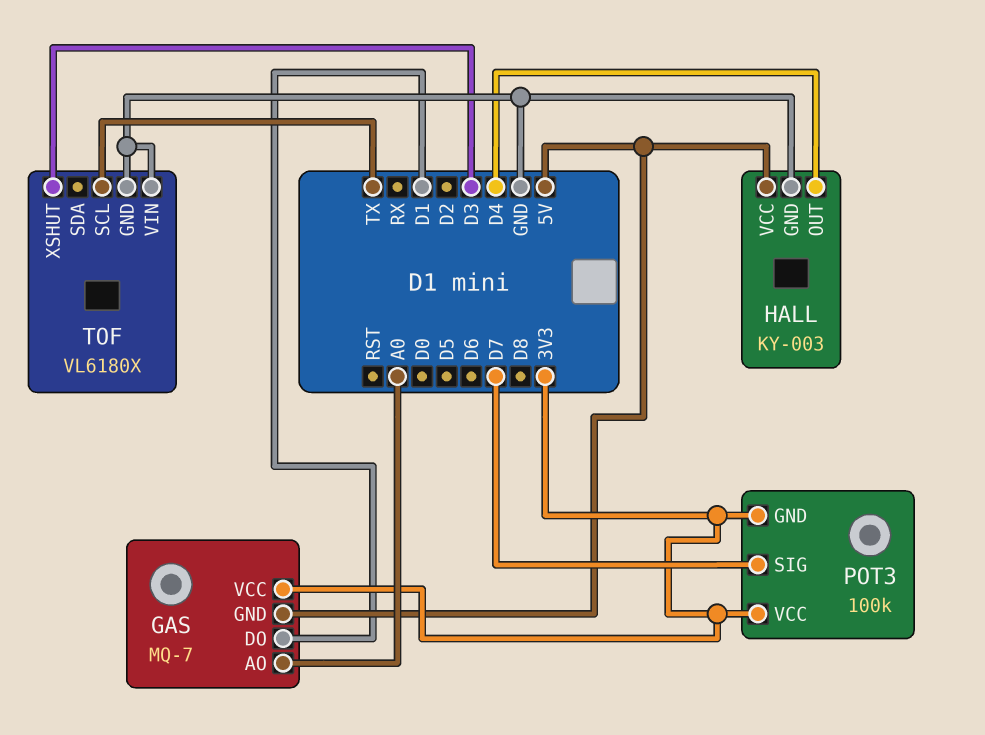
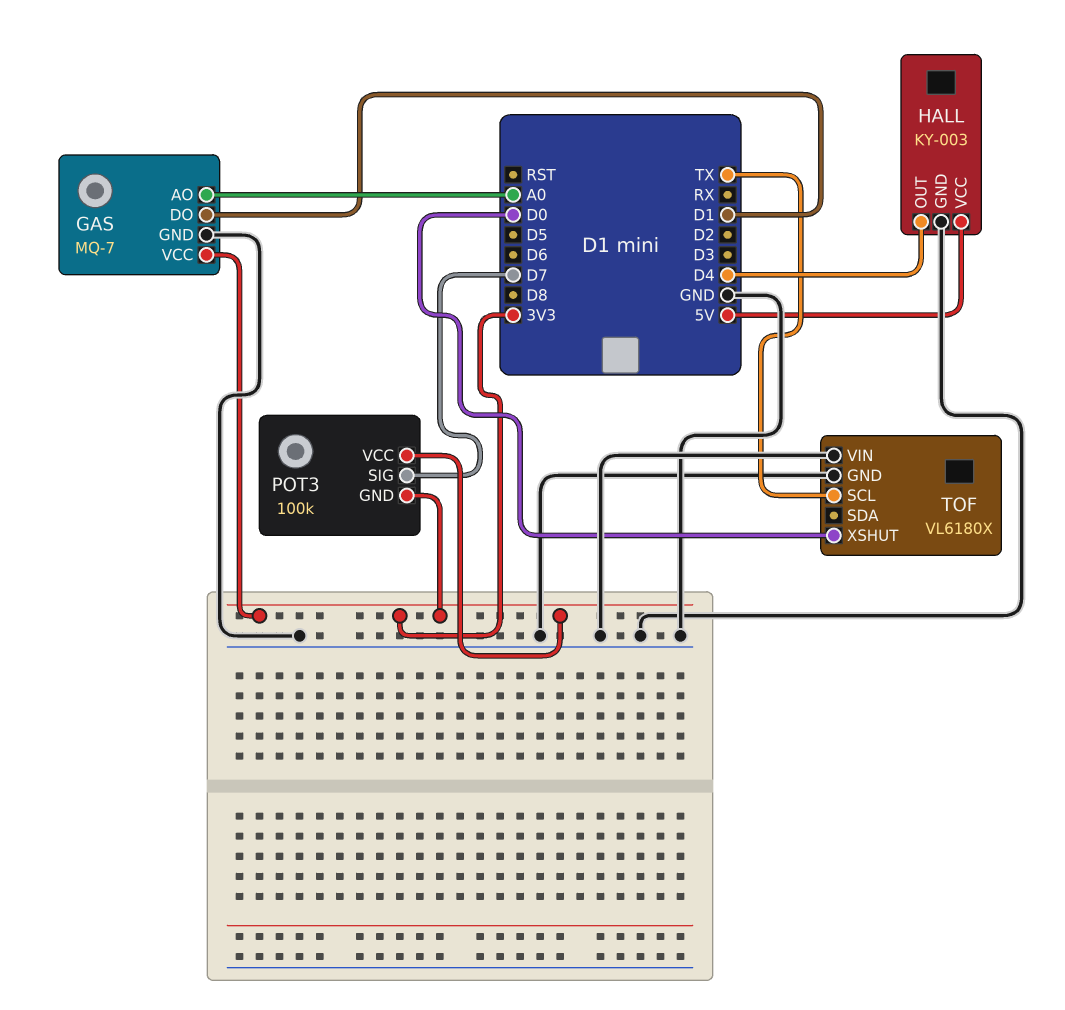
GAS pin GND: 5V -> GND
TOF pin XSHUT: D3 -> D0

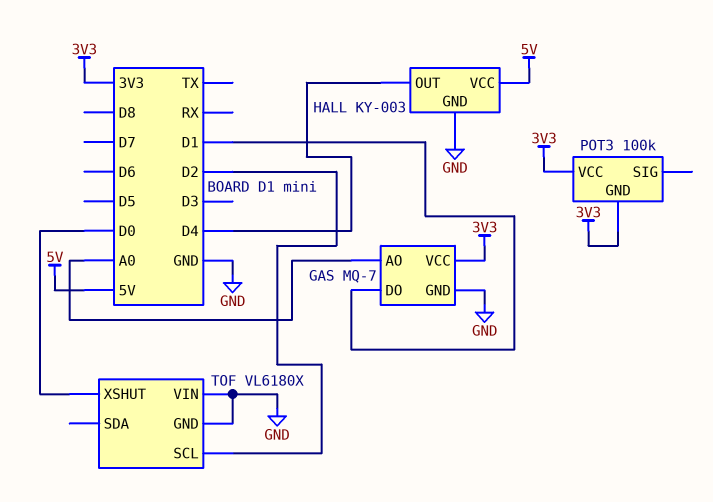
POT3 pin SIG: D7 -> none
TOF pin SCL: TX -> D2

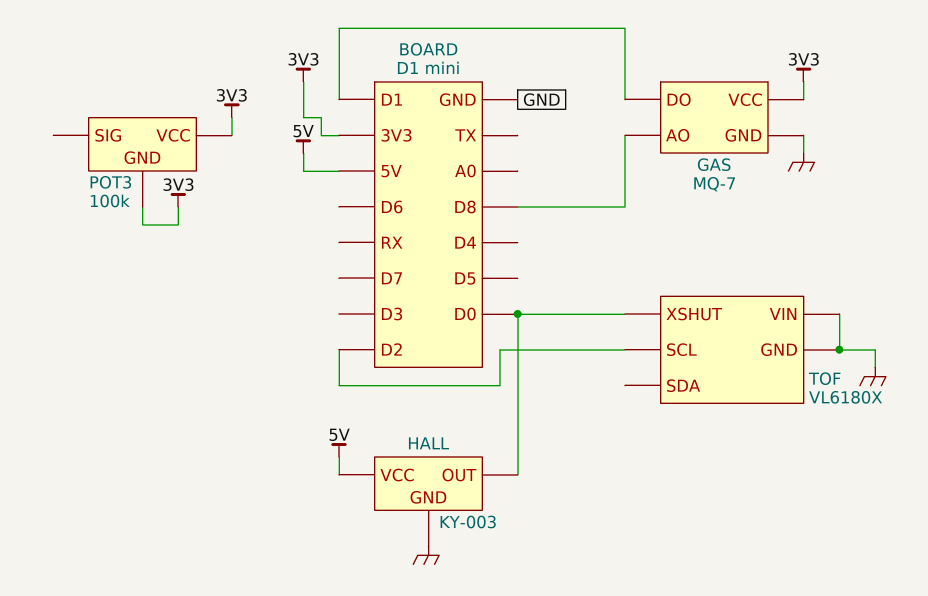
GAS pin AO: A0 -> D8
HALL pin OUT: D4 -> D0

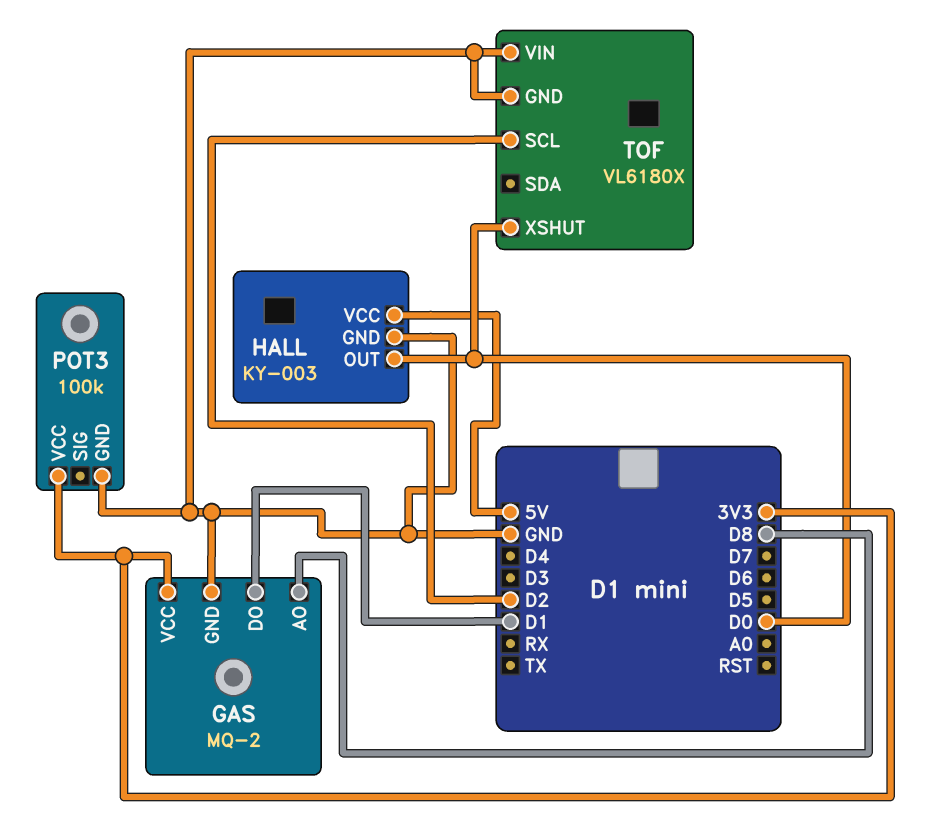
GAS: MQ-7 -> MQ-2
POT3 pin GND: 3V3 -> GND

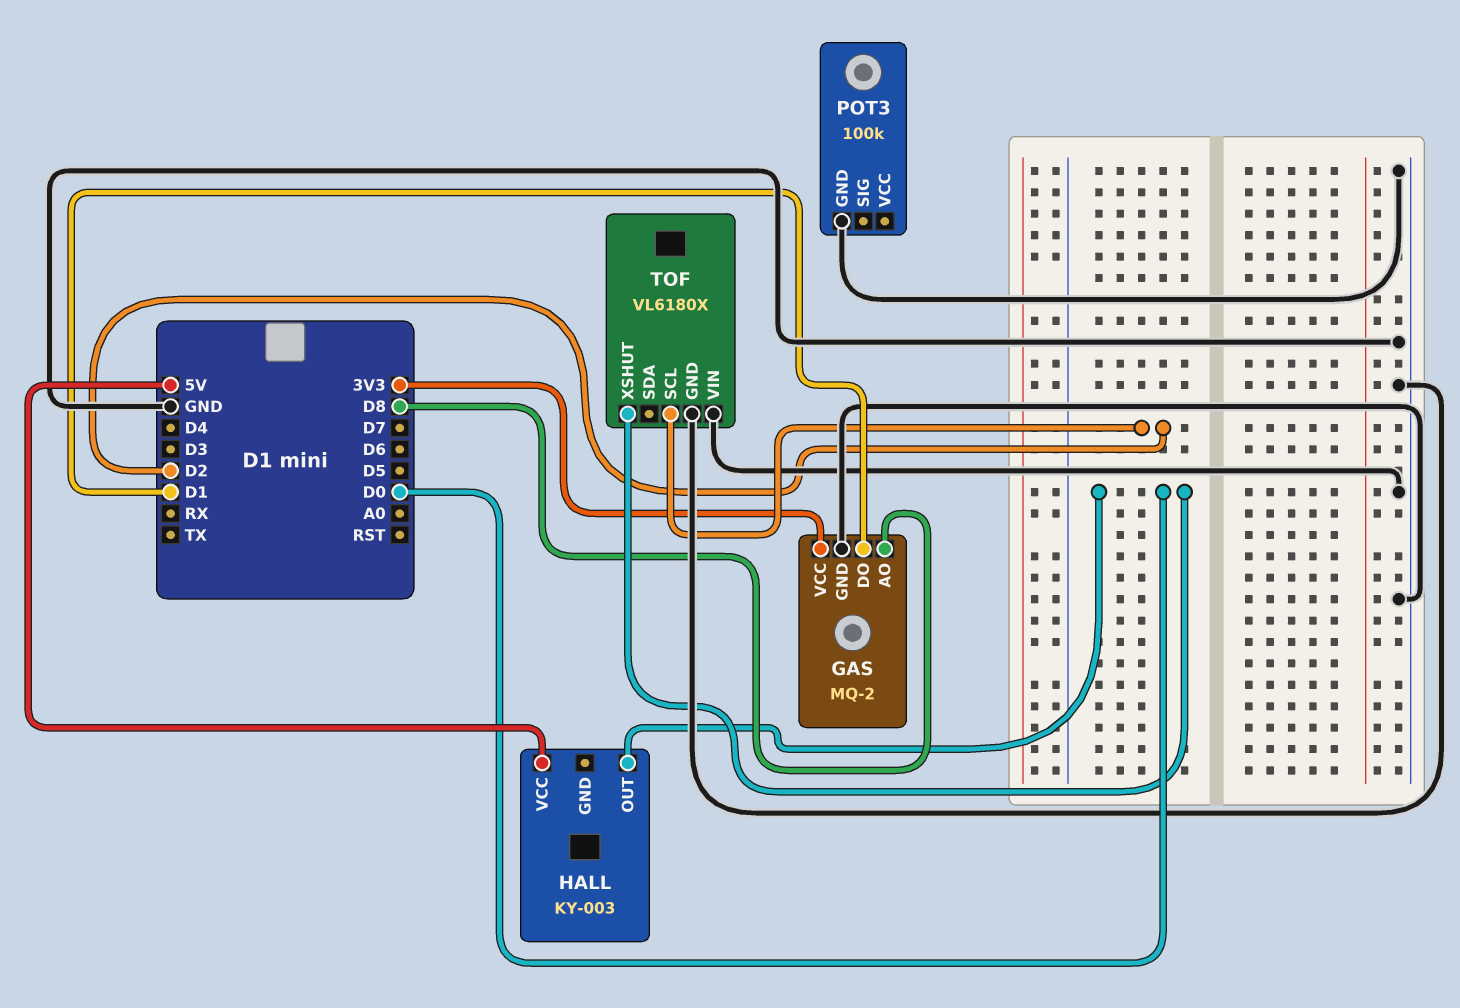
HALL pin GND: GND -> none
POT3 pin VCC: 3V3 -> none

